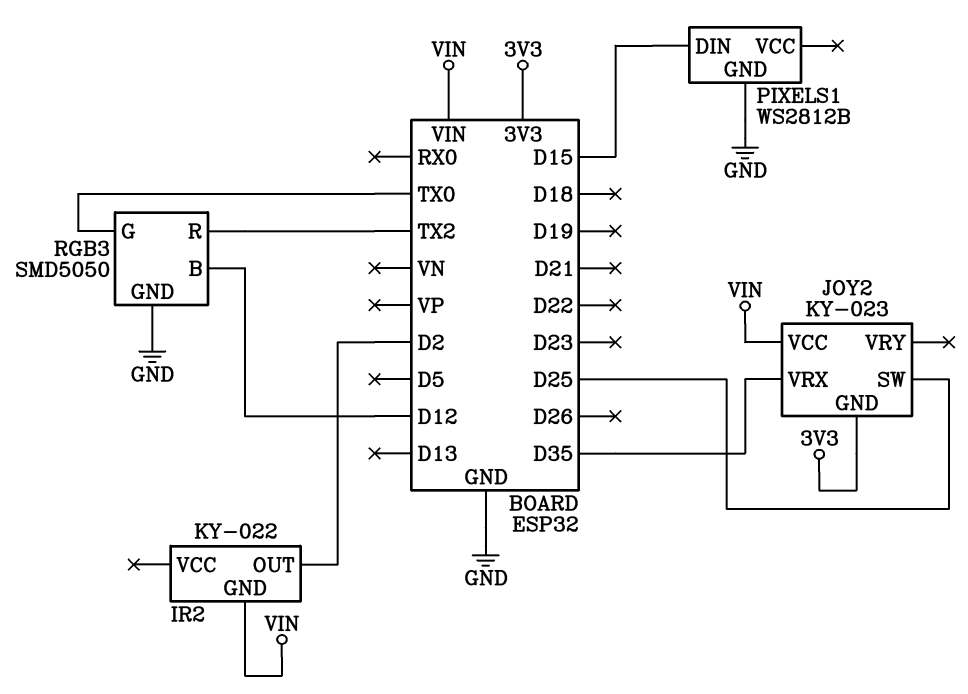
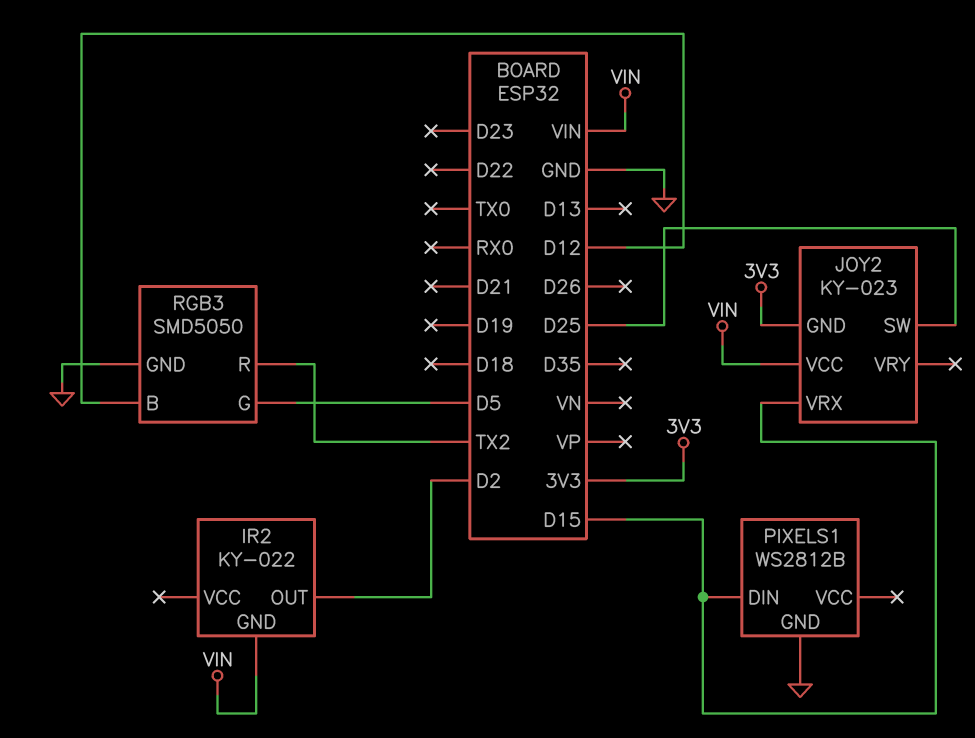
JOY2 pin VRX: D35 -> D15
RGB3 pin G: TX0 -> D5

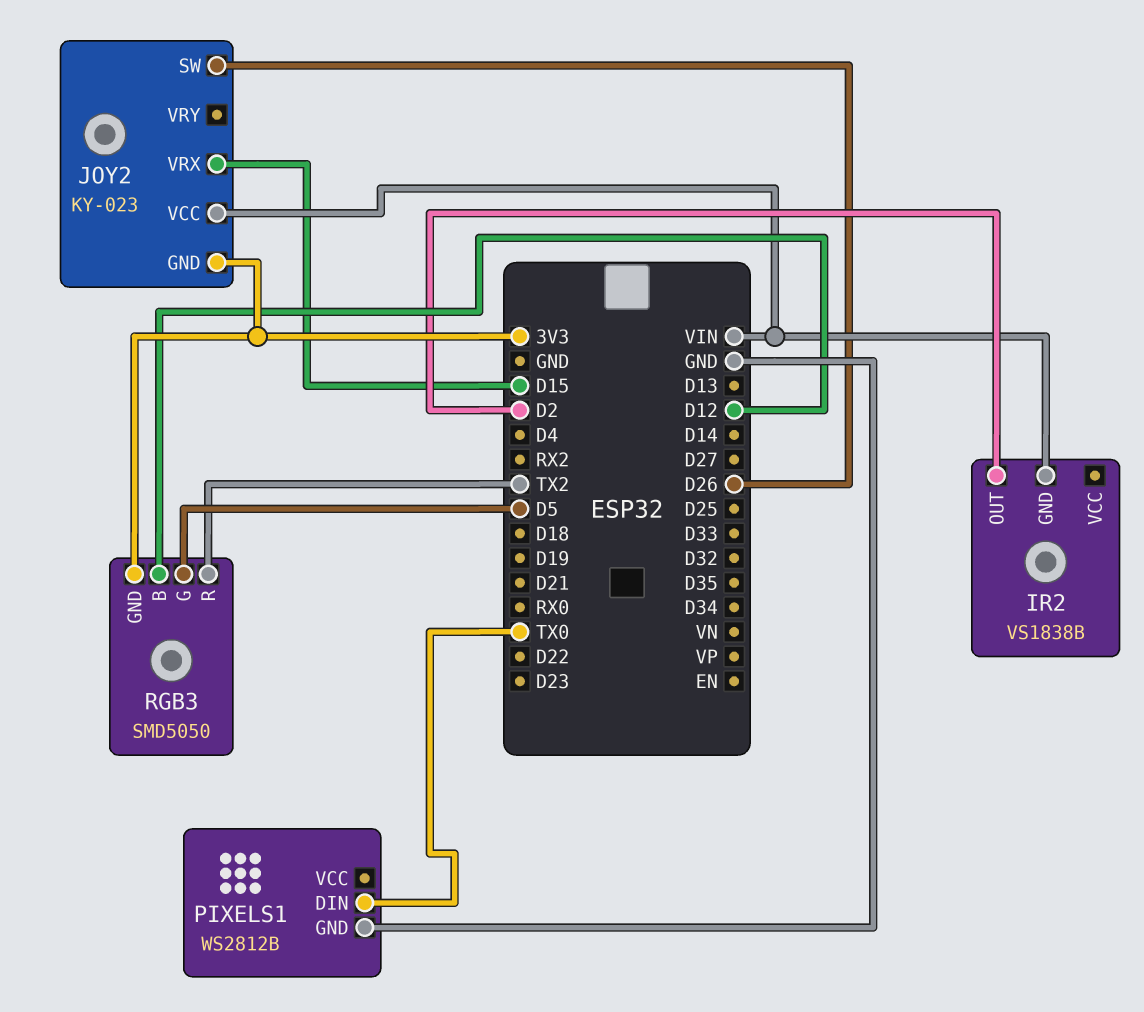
IR2: KY-022 -> VS1838B
JOY2 pin SW: D25 -> D26
PIXELS1 pin DIN: D15 -> TX0
RGB3 pin GND: GND -> 3V3

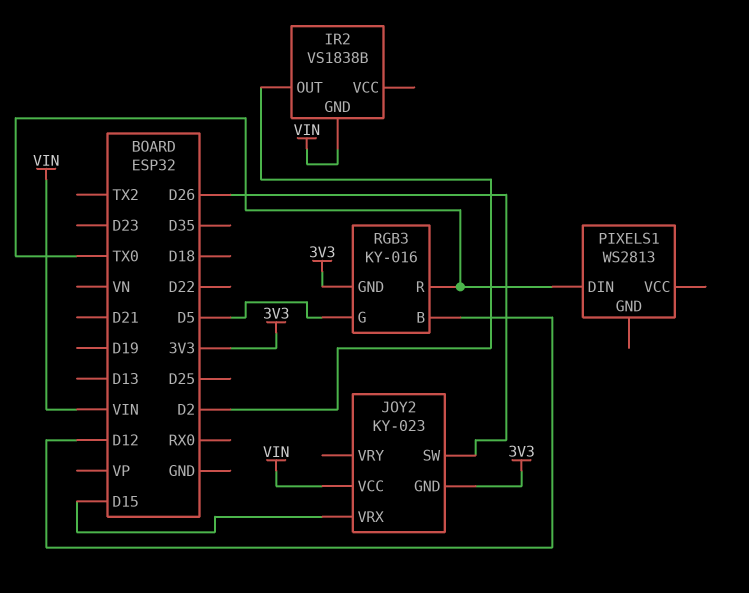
PIXELS1: WS2812B -> WS2813
PIXELS1 pin GND: GND -> none
RGB3: SMD5050 -> KY-016
RGB3 pin R: TX2 -> TX0

